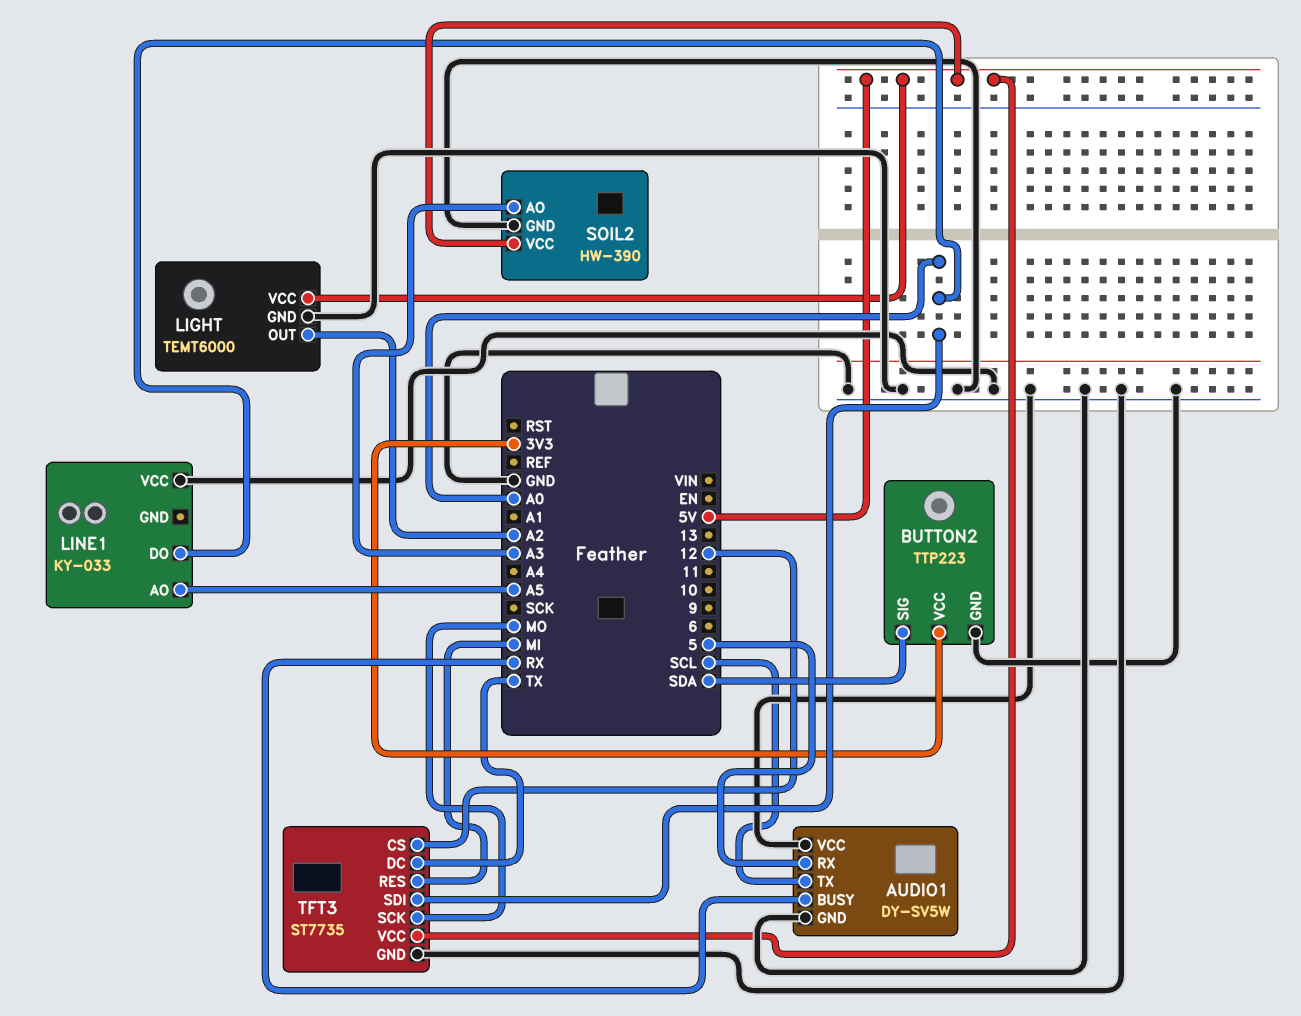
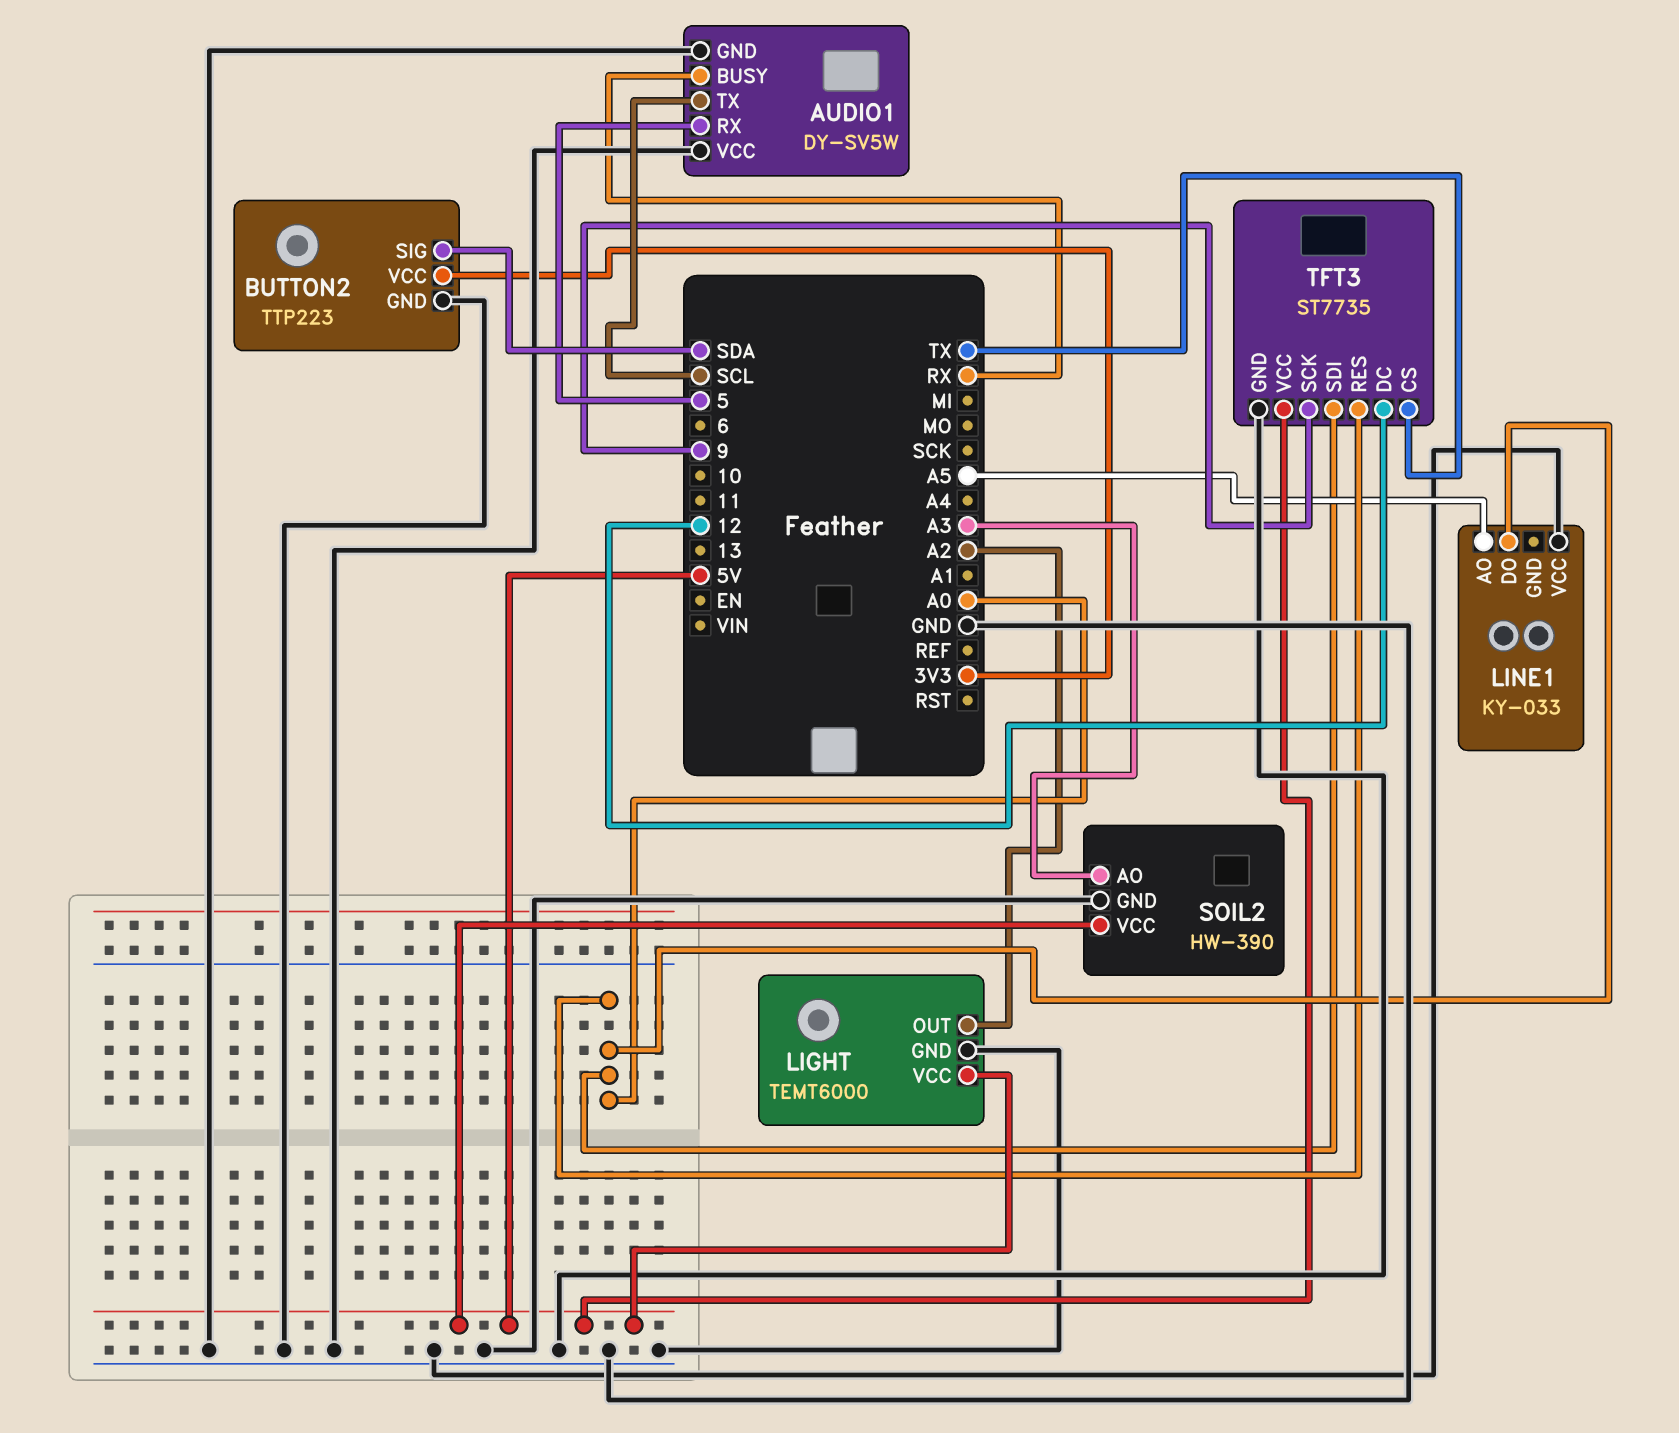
TFT3 pin CS: 12 -> TX
TFT3 pin DC: TX -> 12
TFT3 pin RES: MI -> A0
TFT3 pin SCK: MO -> 9

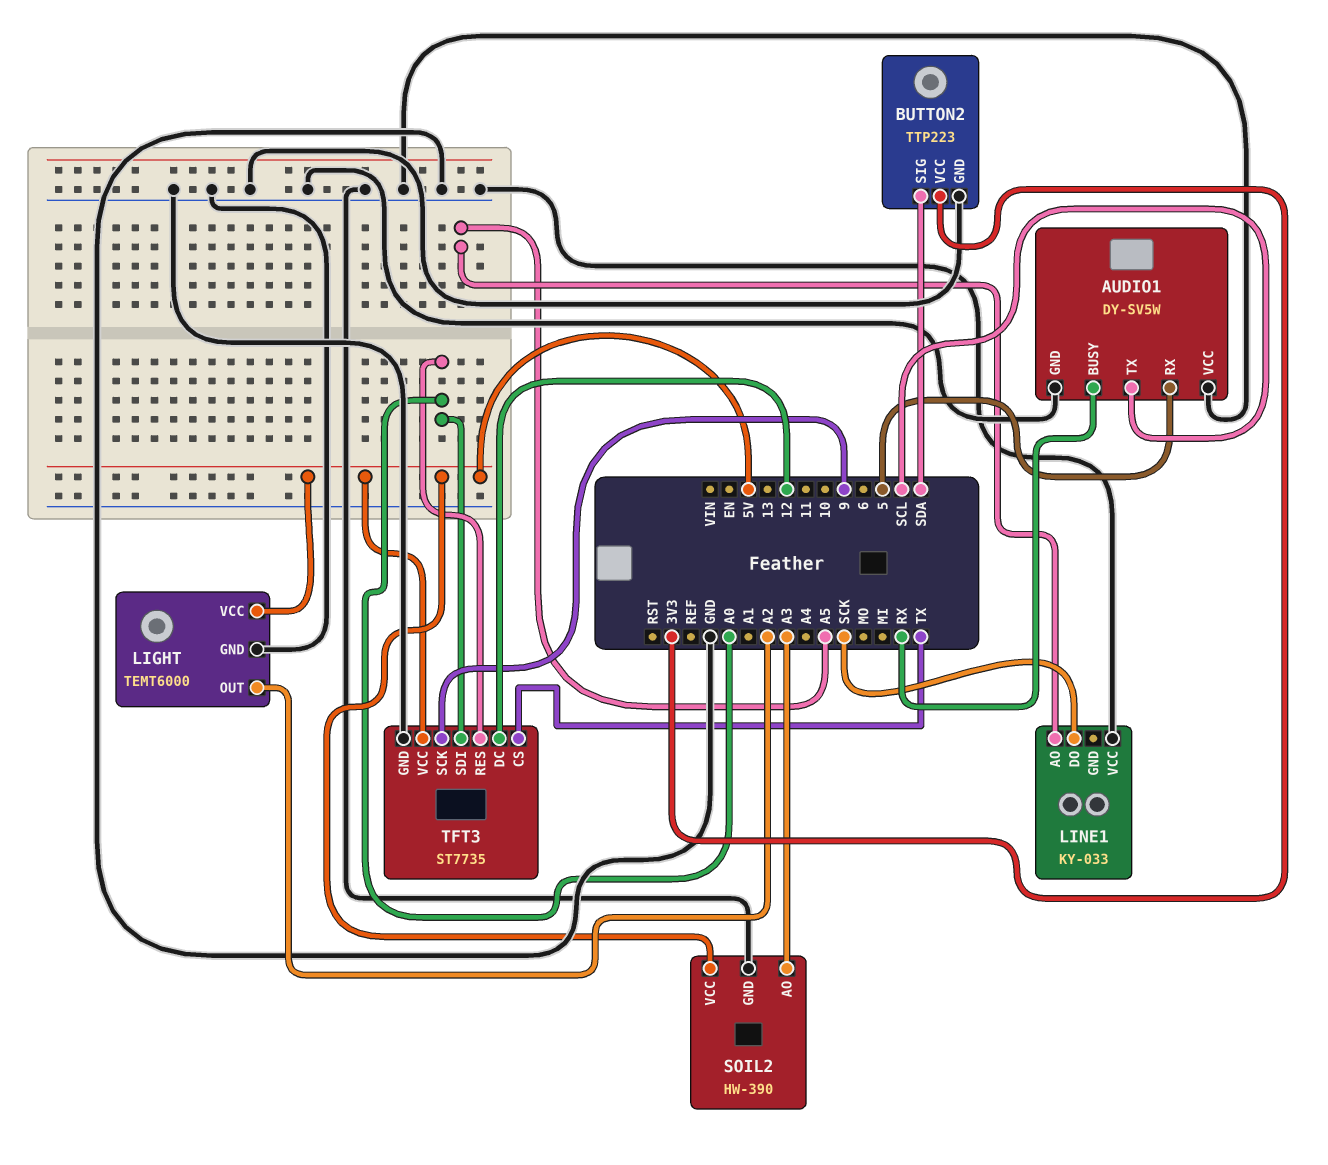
LINE1 pin DO: A0 -> SCK

